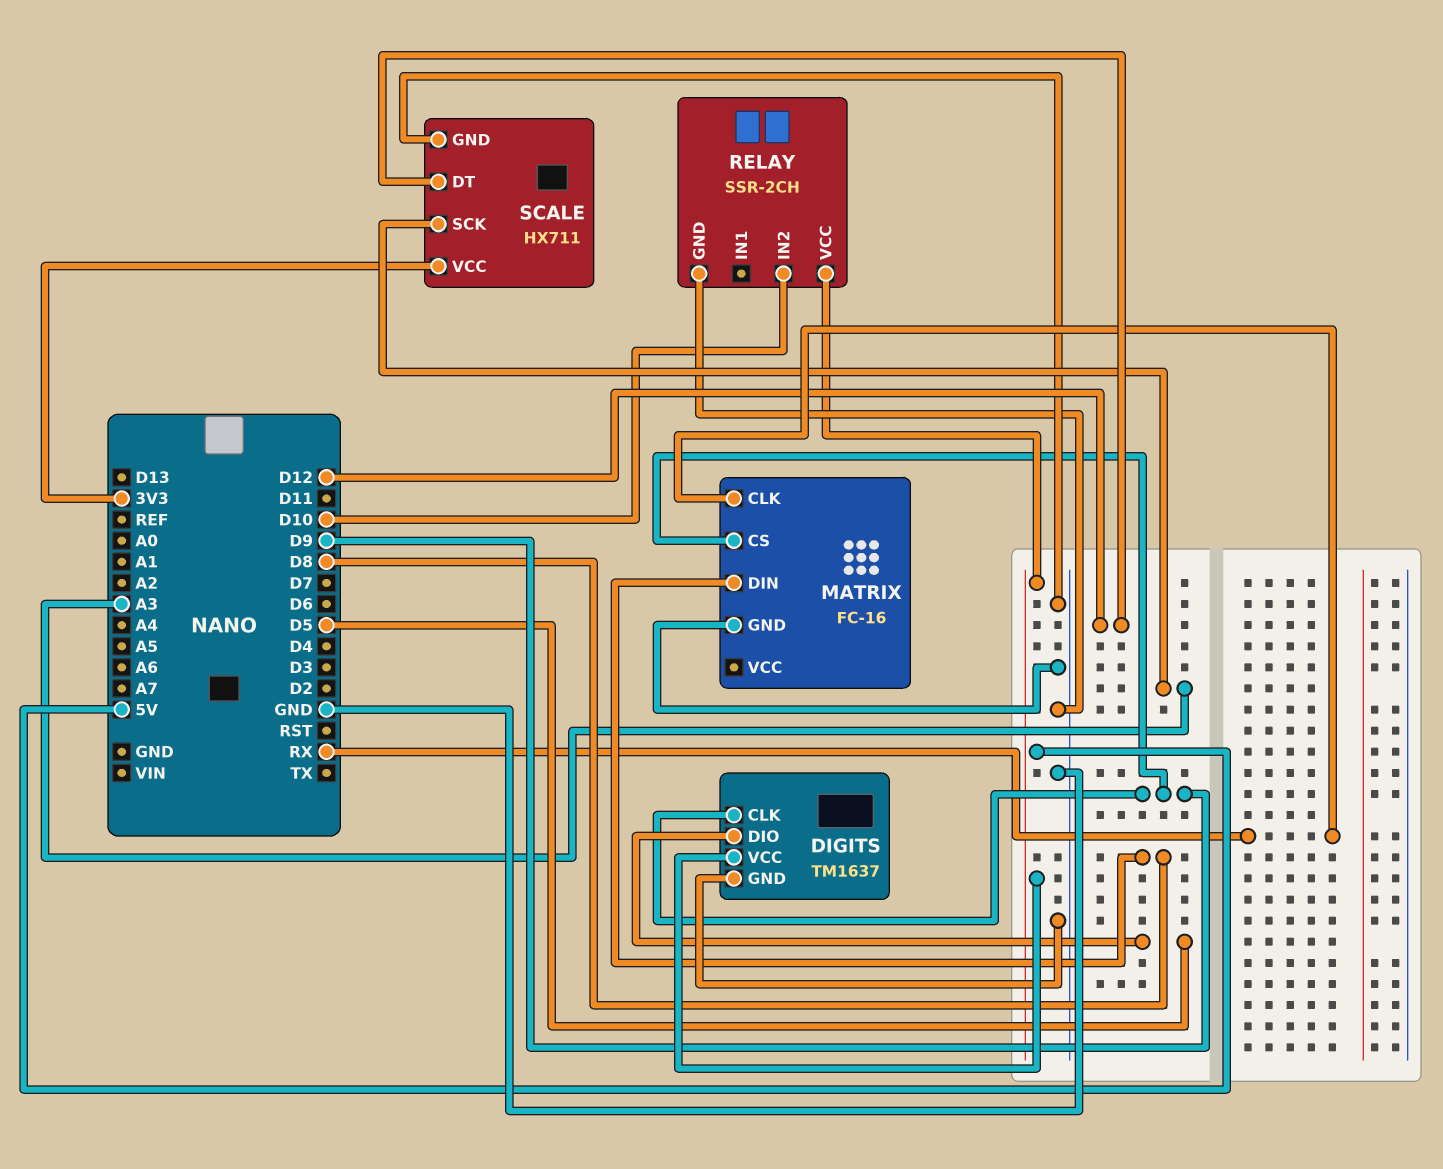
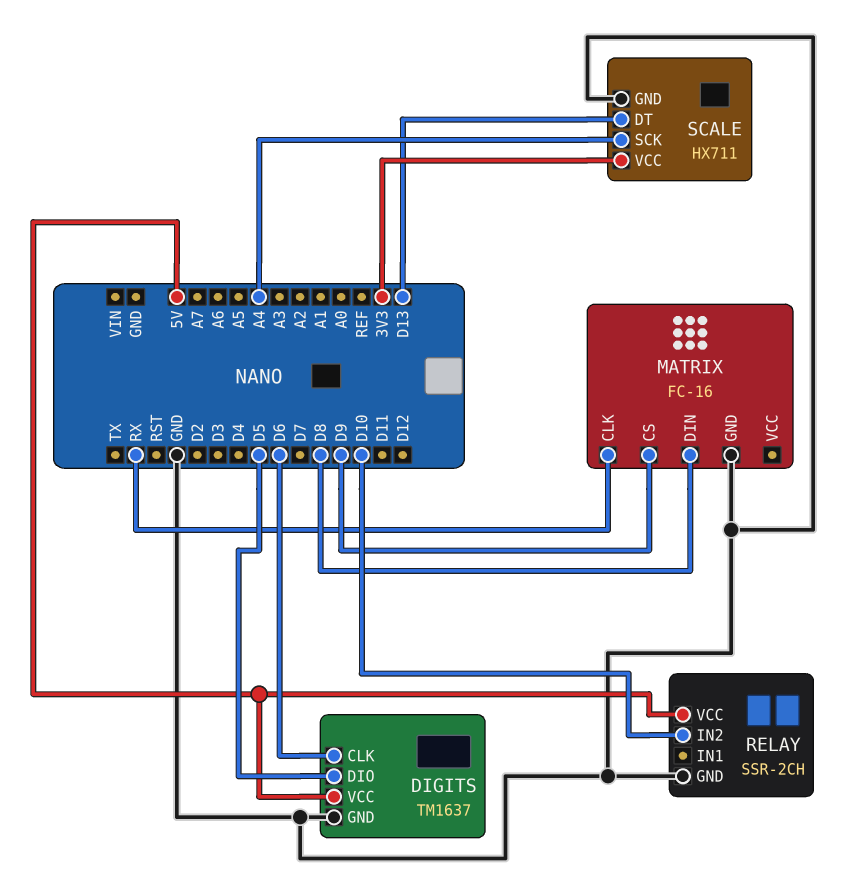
DIGITS pin CLK: D9 -> D6
SCALE pin DT: D12 -> D13
SCALE pin SCK: A3 -> A4

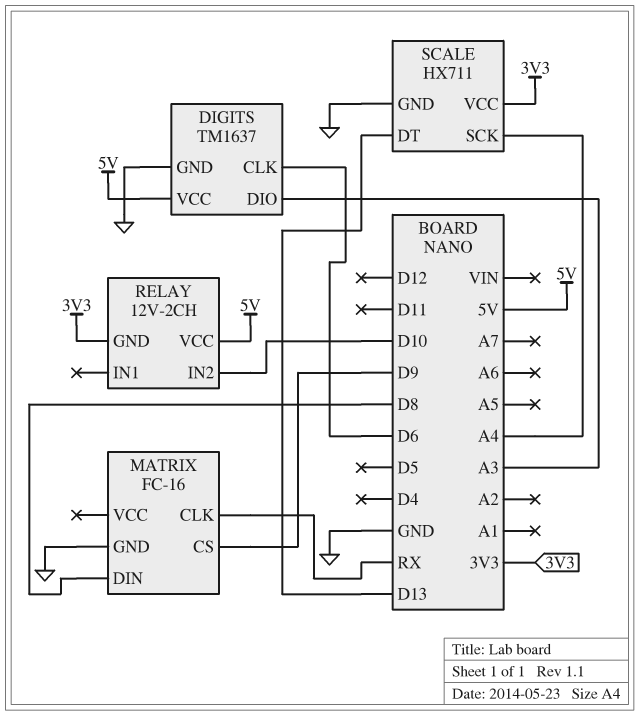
DIGITS pin DIO: D5 -> A3
RELAY: SSR-2CH -> 12V-2CH
RELAY pin GND: GND -> 3V3

